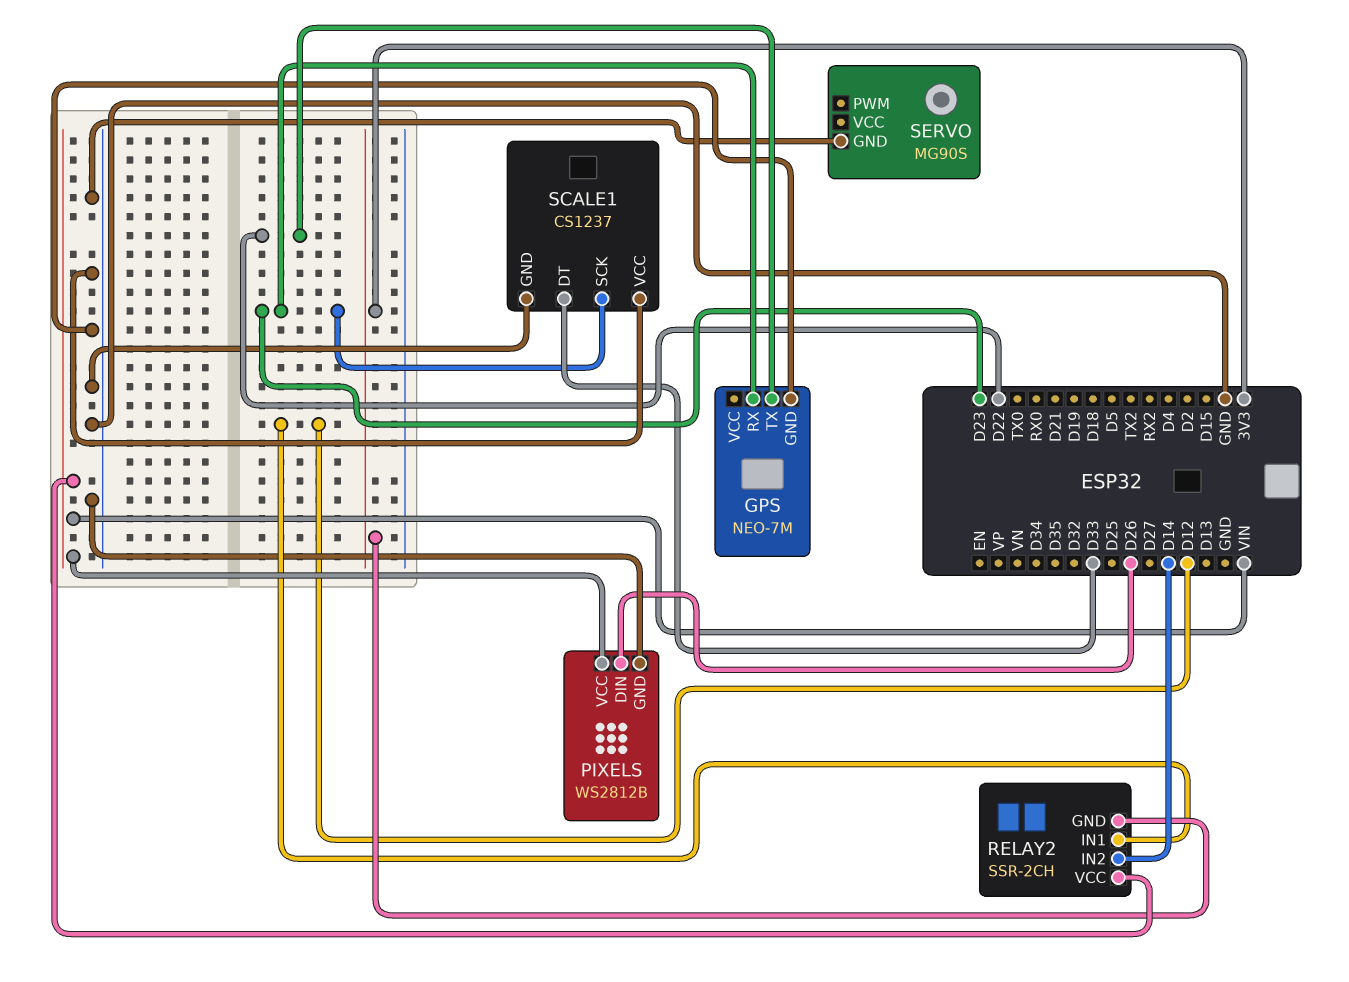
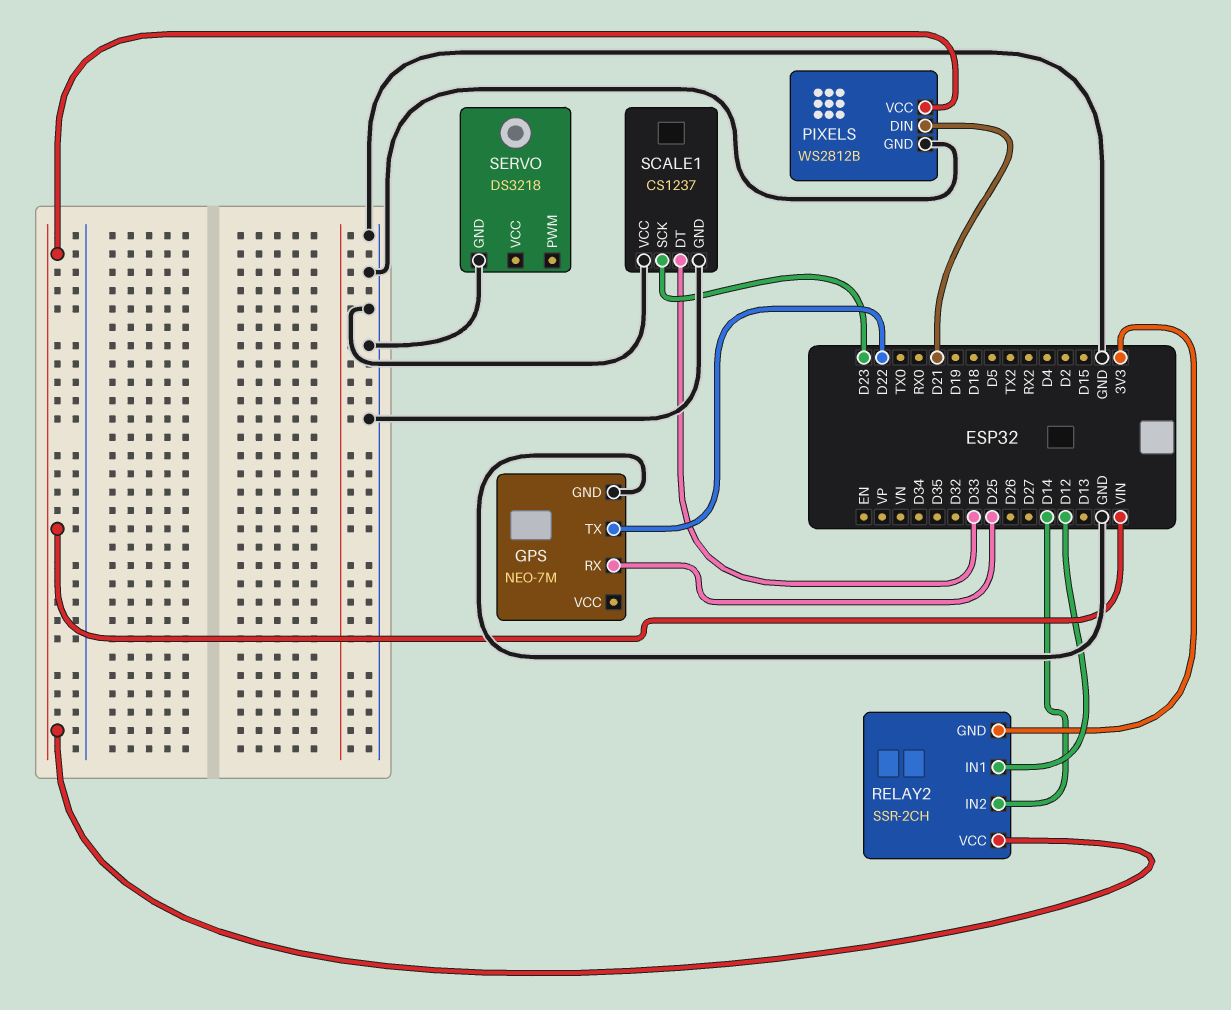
GPS pin RX: D23 -> D25
PIXELS pin DIN: D26 -> D21
SERVO: MG90S -> DS3218

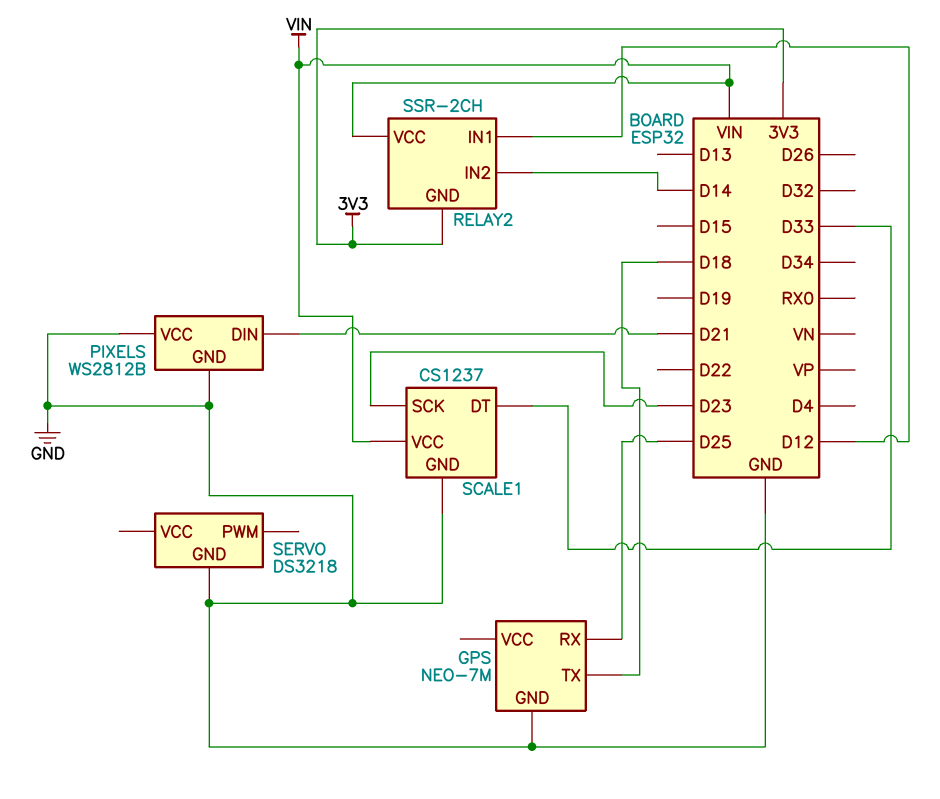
GPS pin TX: D22 -> D18
PIXELS pin VCC: VIN -> GND
SCALE1 pin VCC: GND -> VIN

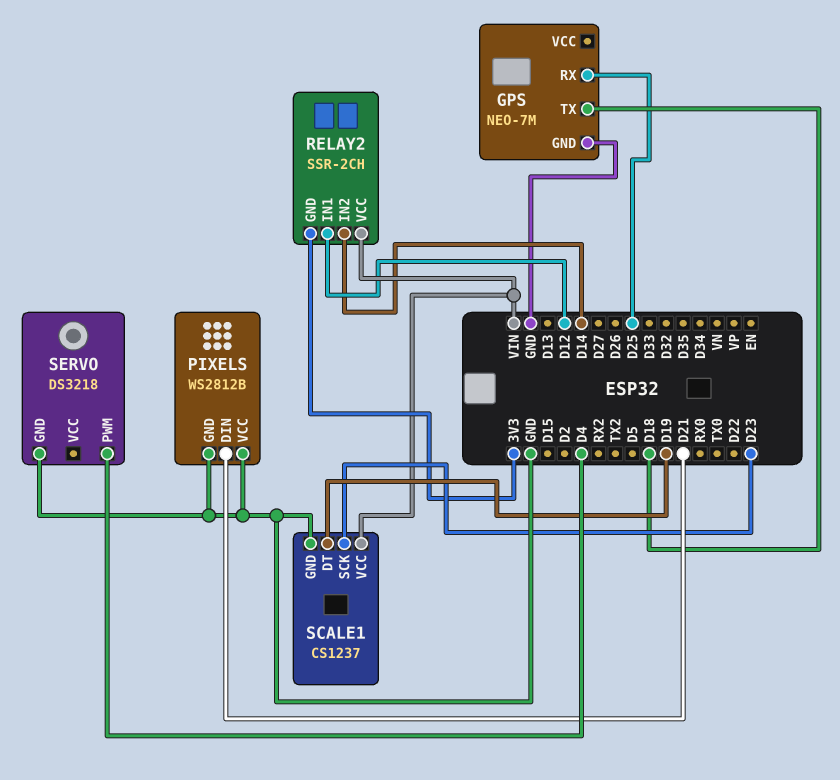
SCALE1 pin DT: D33 -> D19
SERVO pin PWM: none -> D4

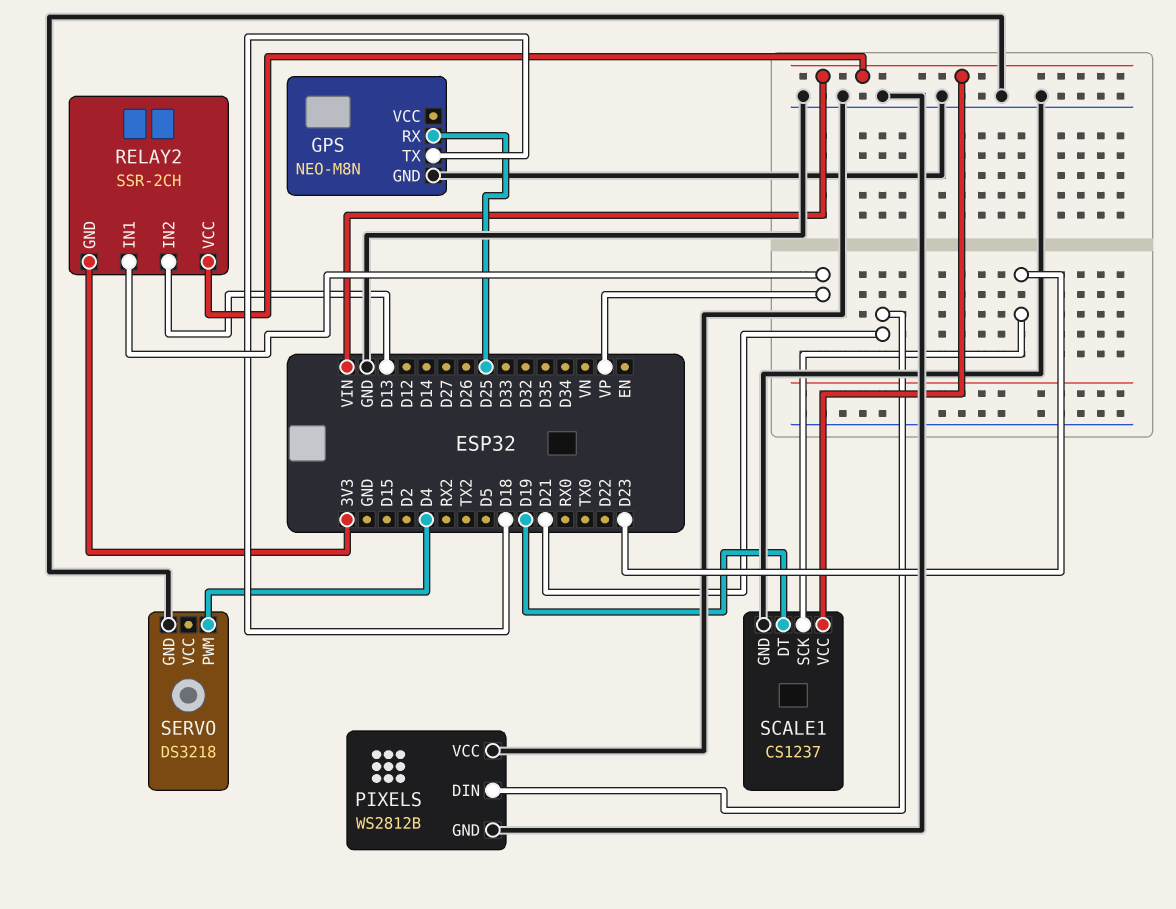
GPS: NEO-7M -> NEO-M8N
RELAY2 pin IN1: D12 -> VP
RELAY2 pin IN2: D14 -> D13

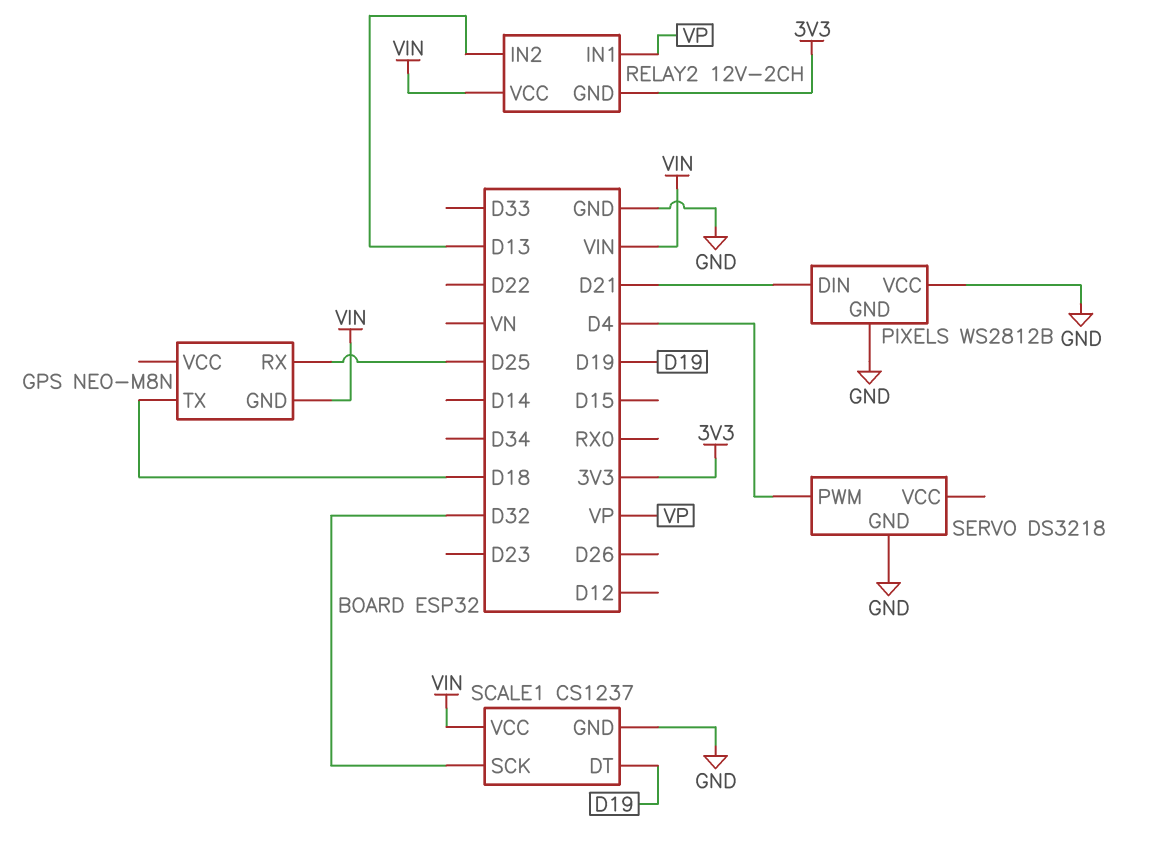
GPS pin GND: GND -> VIN
RELAY2: SSR-2CH -> 12V-2CH
SCALE1 pin SCK: D23 -> D32

